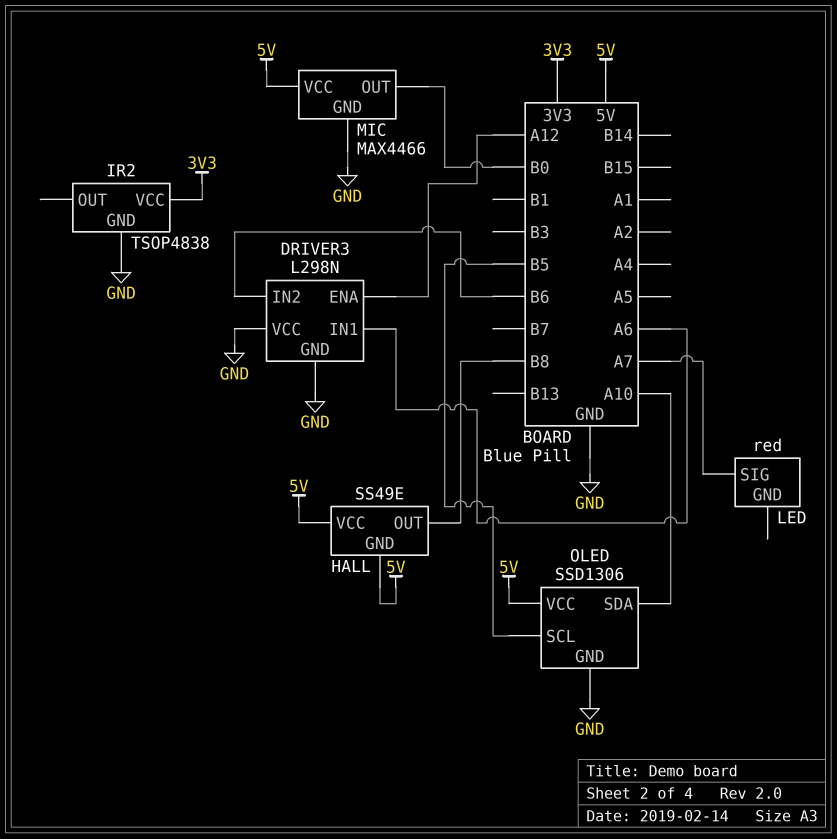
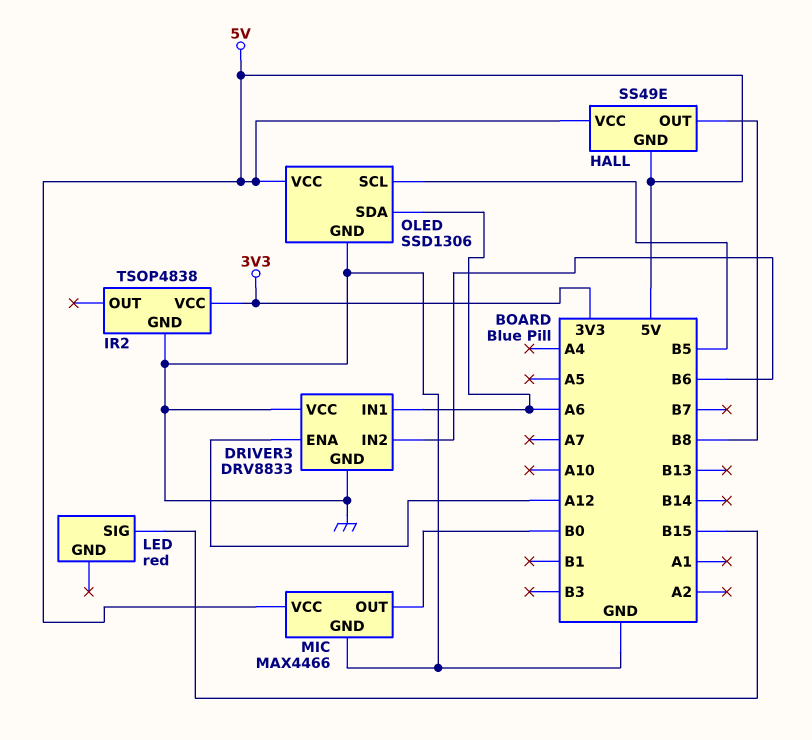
DRIVER3: L298N -> DRV8833
LED pin SIG: A7 -> B15
OLED pin SDA: A10 -> A6

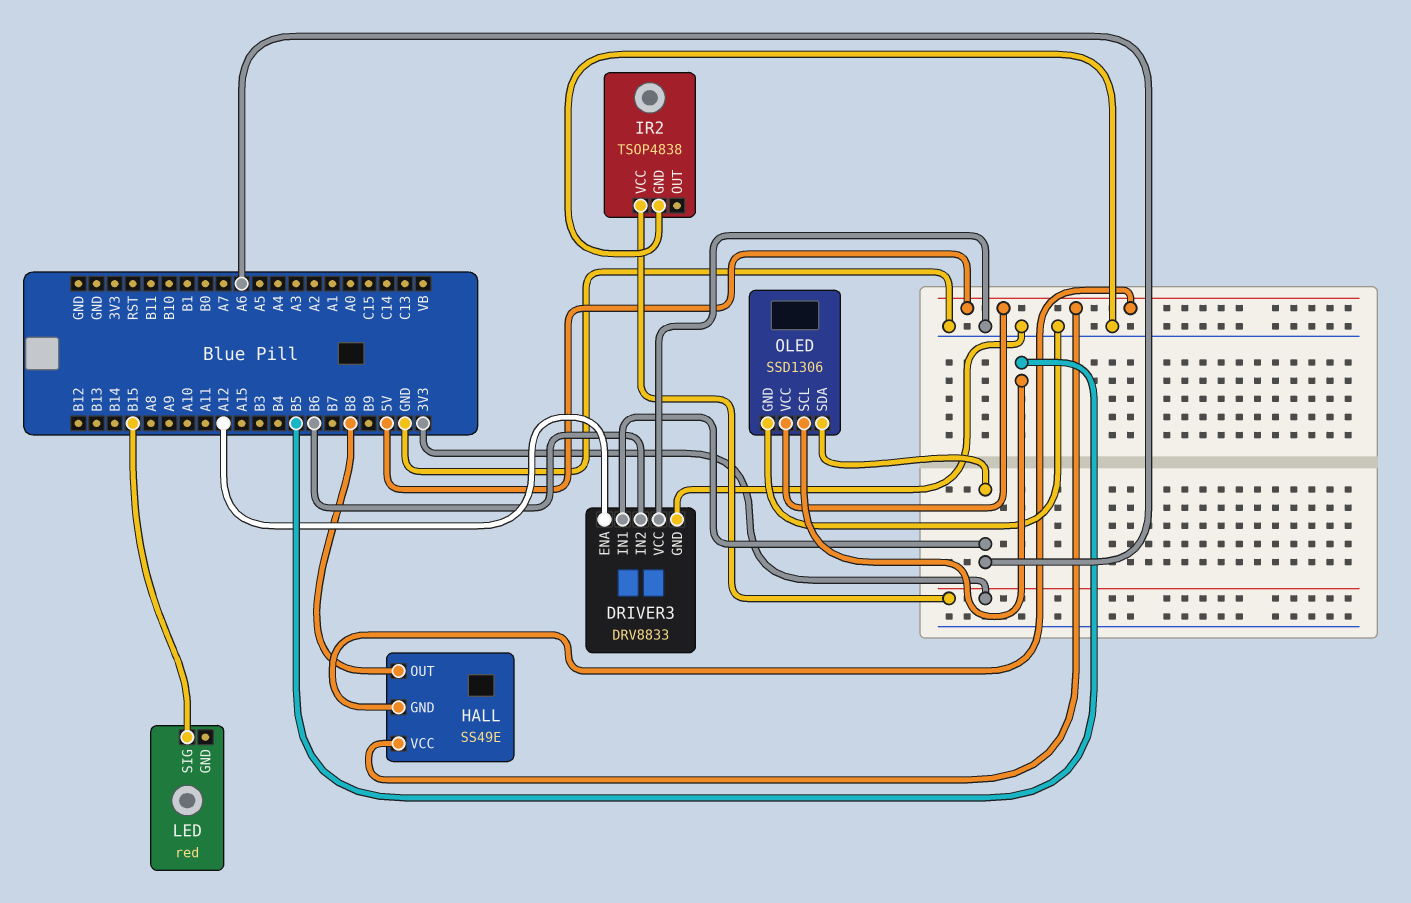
MIC: MAX4466 -> none
MIC pin GND: GND -> none
MIC pin OUT: B0 -> none
MIC pin VCC: 5V -> none

